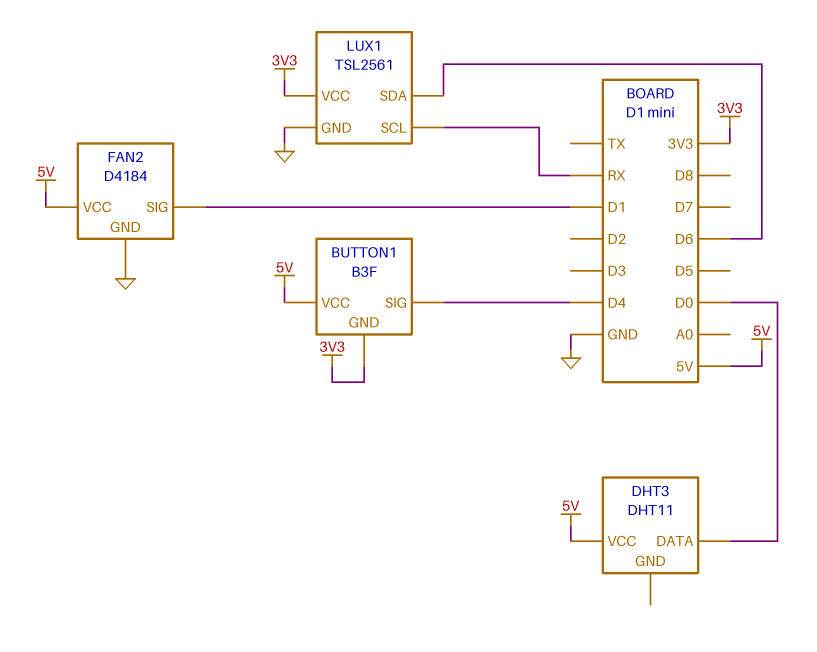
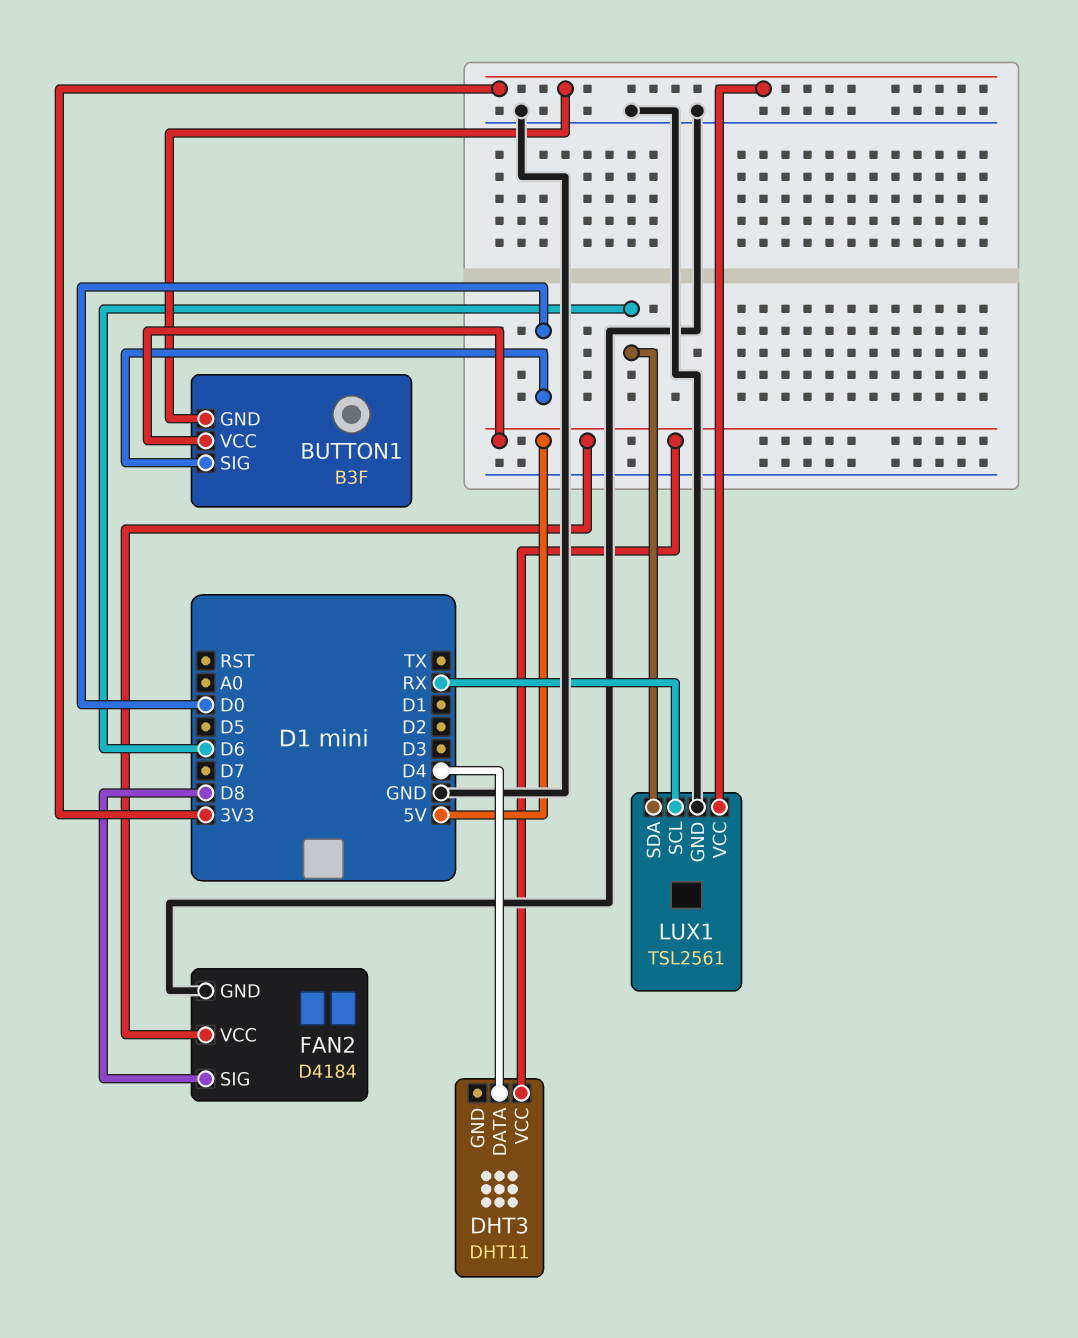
BUTTON1 pin SIG: D4 -> D0
DHT3 pin DATA: D0 -> D4
FAN2 pin SIG: D1 -> D8

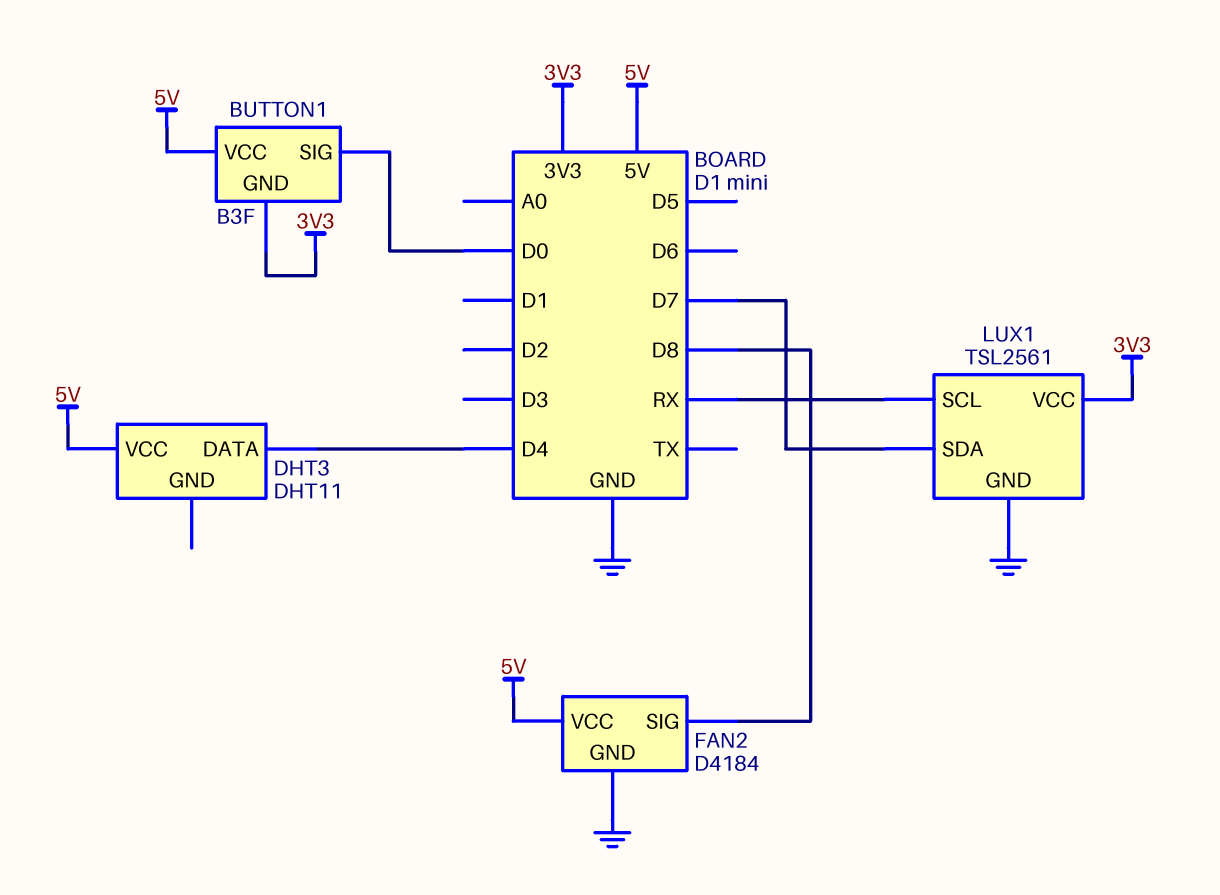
LUX1 pin SDA: D6 -> D7

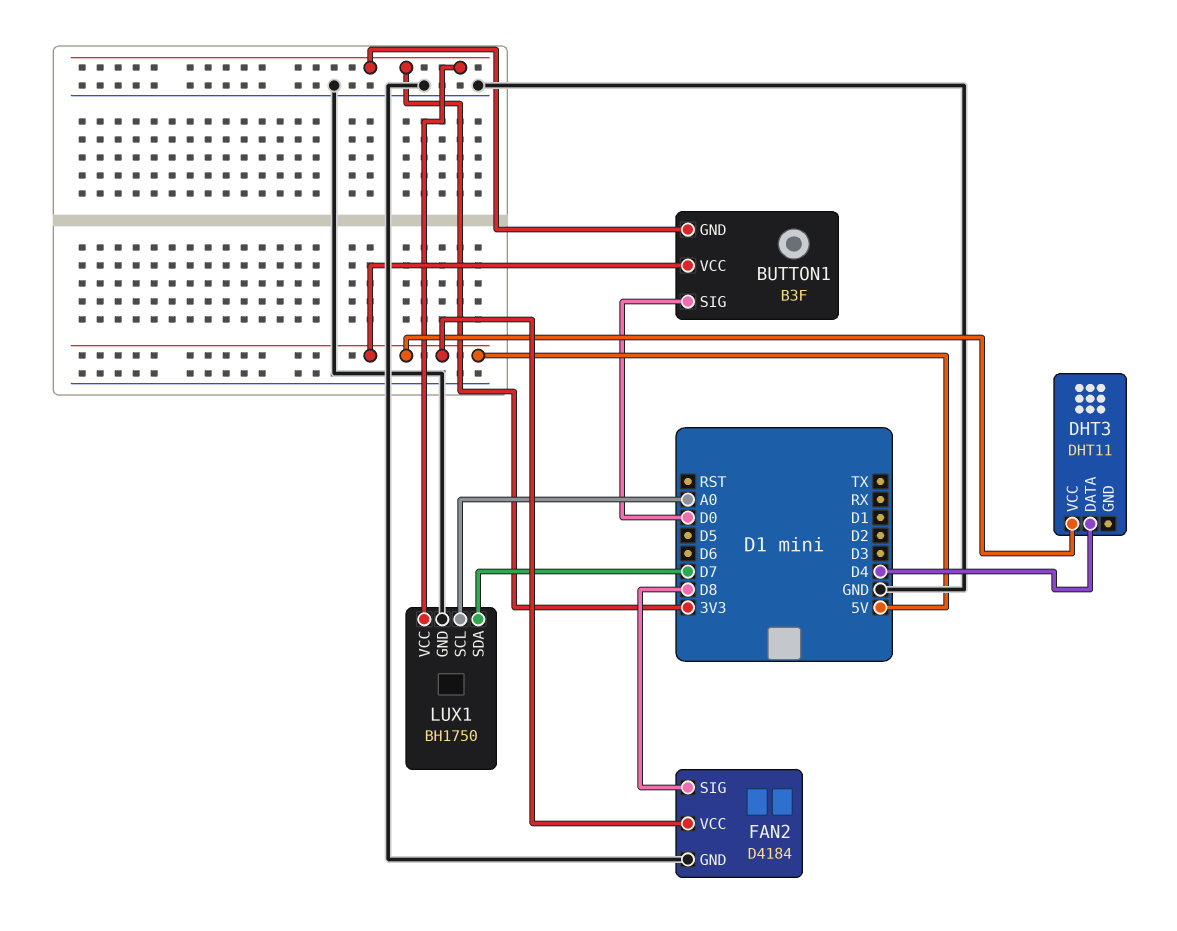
LUX1: TSL2561 -> BH1750
LUX1 pin SCL: RX -> A0

